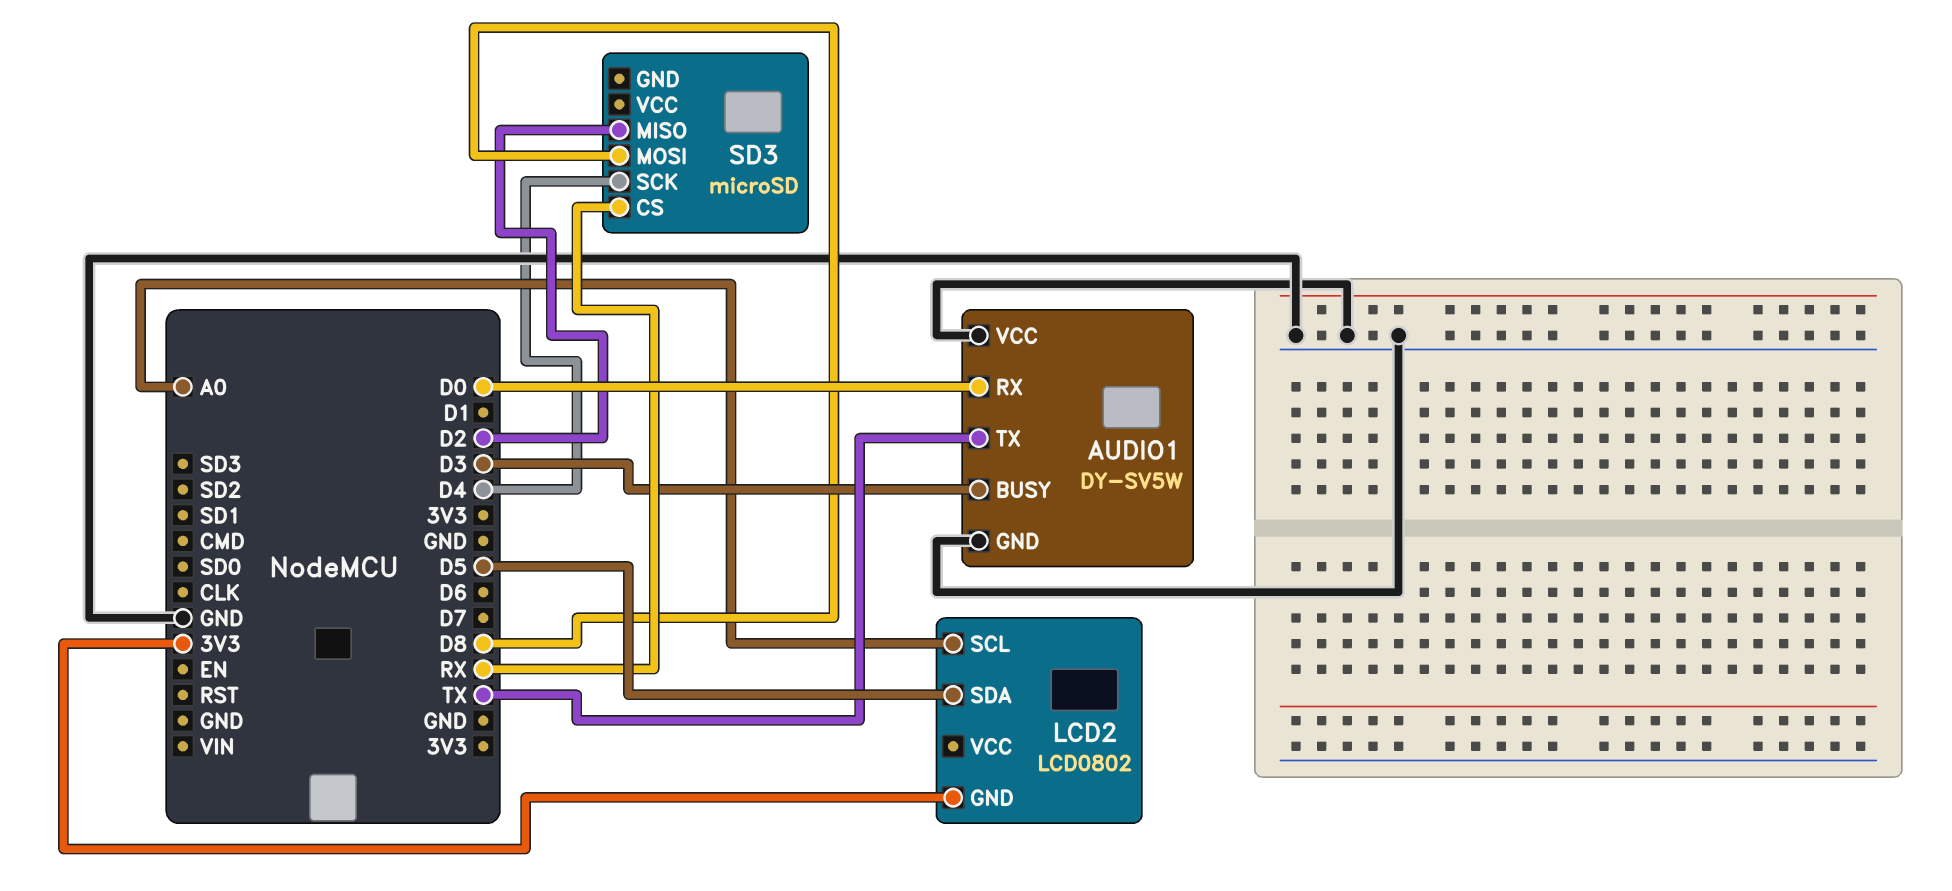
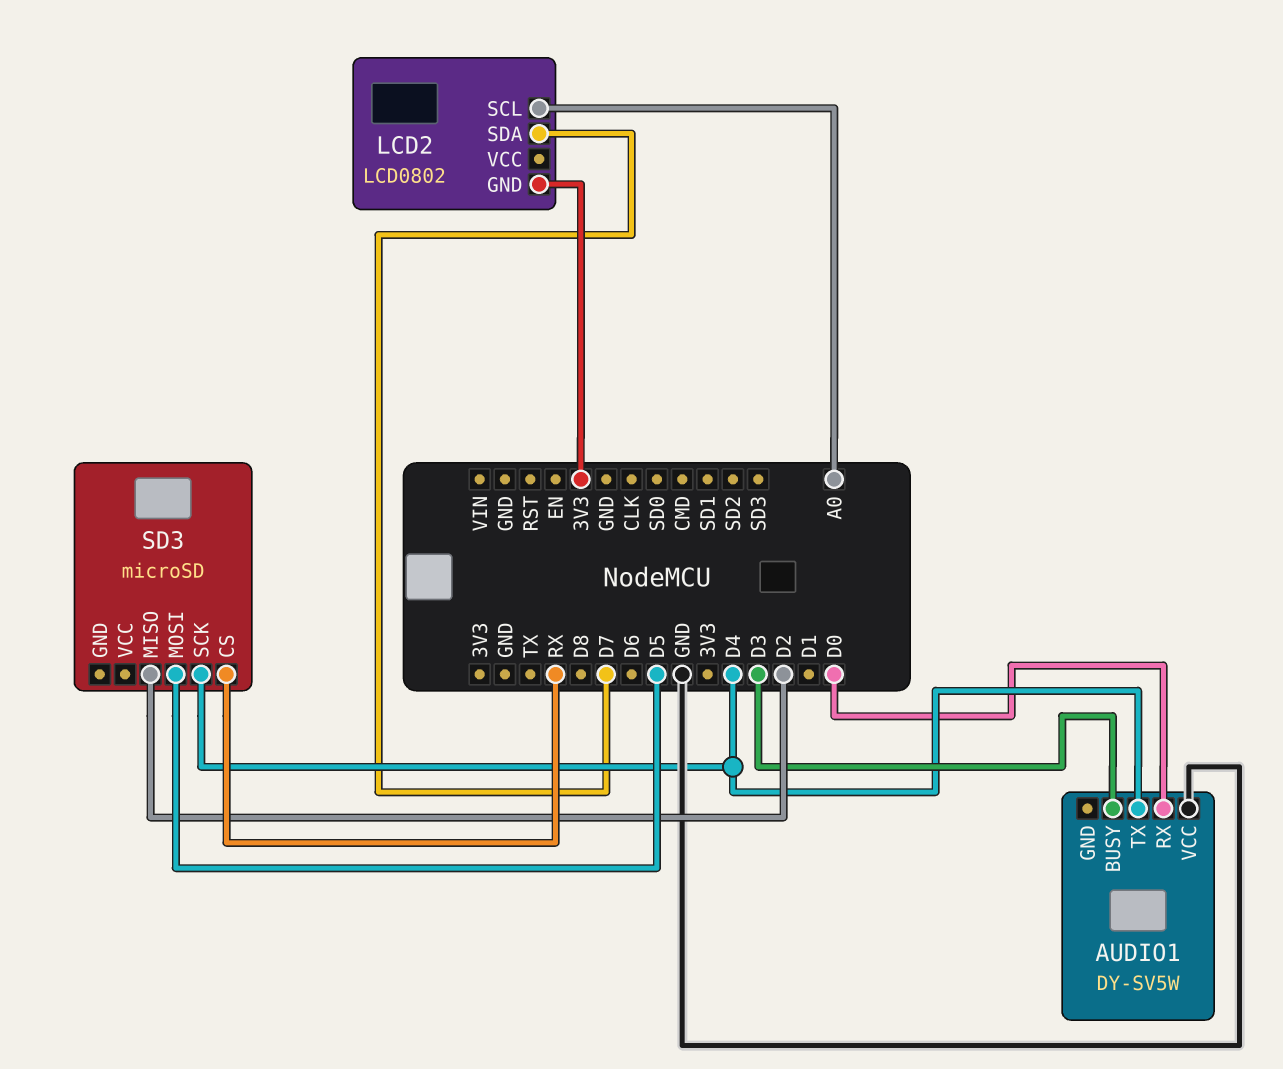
AUDIO1 pin GND: GND -> none
AUDIO1 pin TX: TX -> D4
LCD2 pin SDA: D5 -> D7
SD3 pin MOSI: D8 -> D5

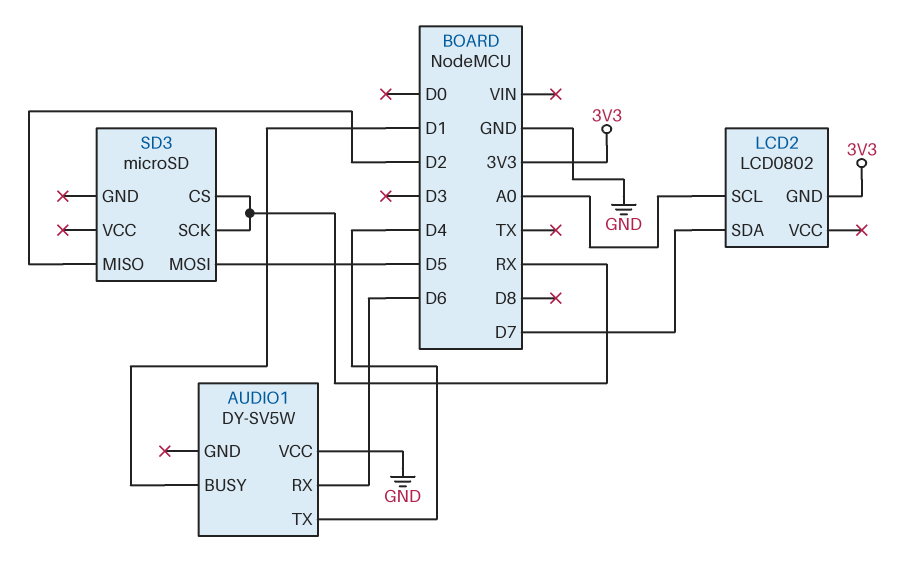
AUDIO1 pin BUSY: D3 -> D1
AUDIO1 pin RX: D0 -> D6
SD3 pin SCK: D4 -> RX

